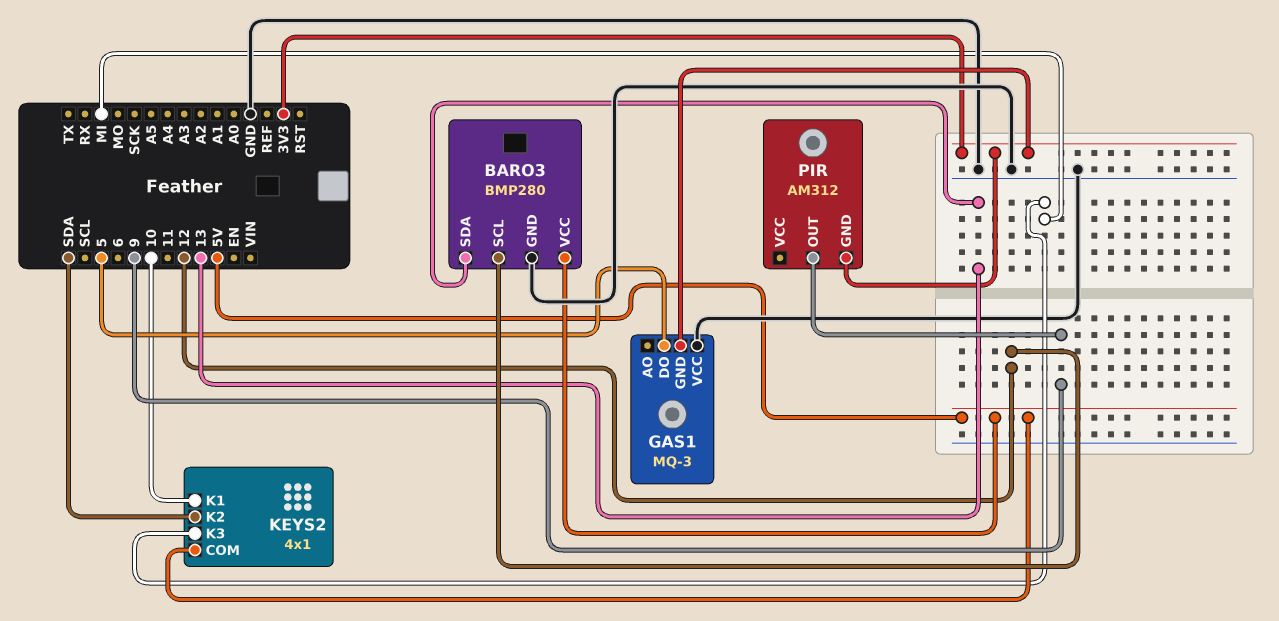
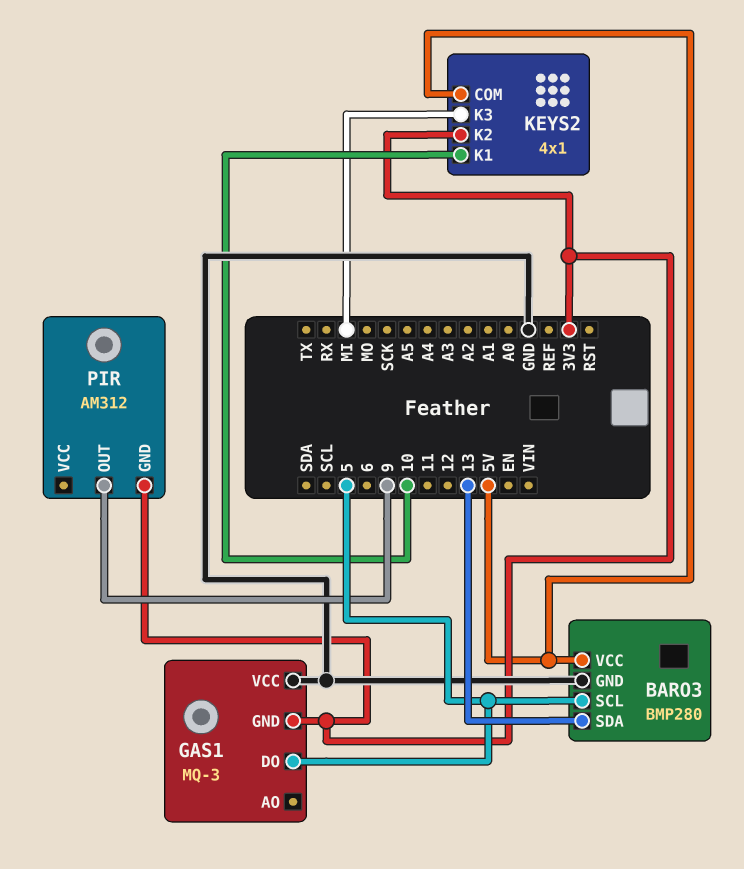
BARO3 pin SCL: 12 -> 5
KEYS2 pin K2: SDA -> 3V3

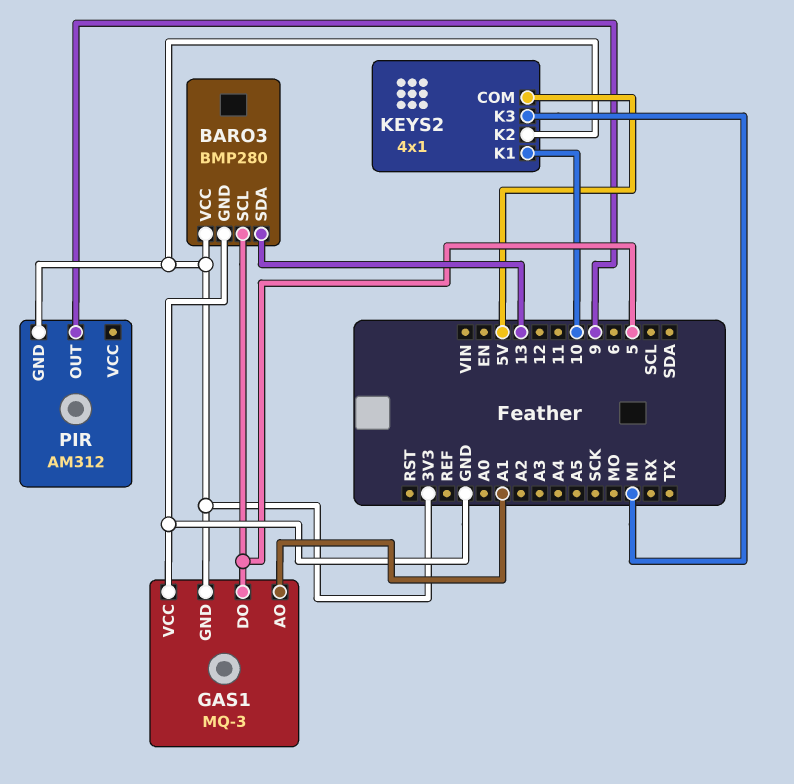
BARO3 pin VCC: 5V -> 3V3
GAS1 pin AO: none -> A1

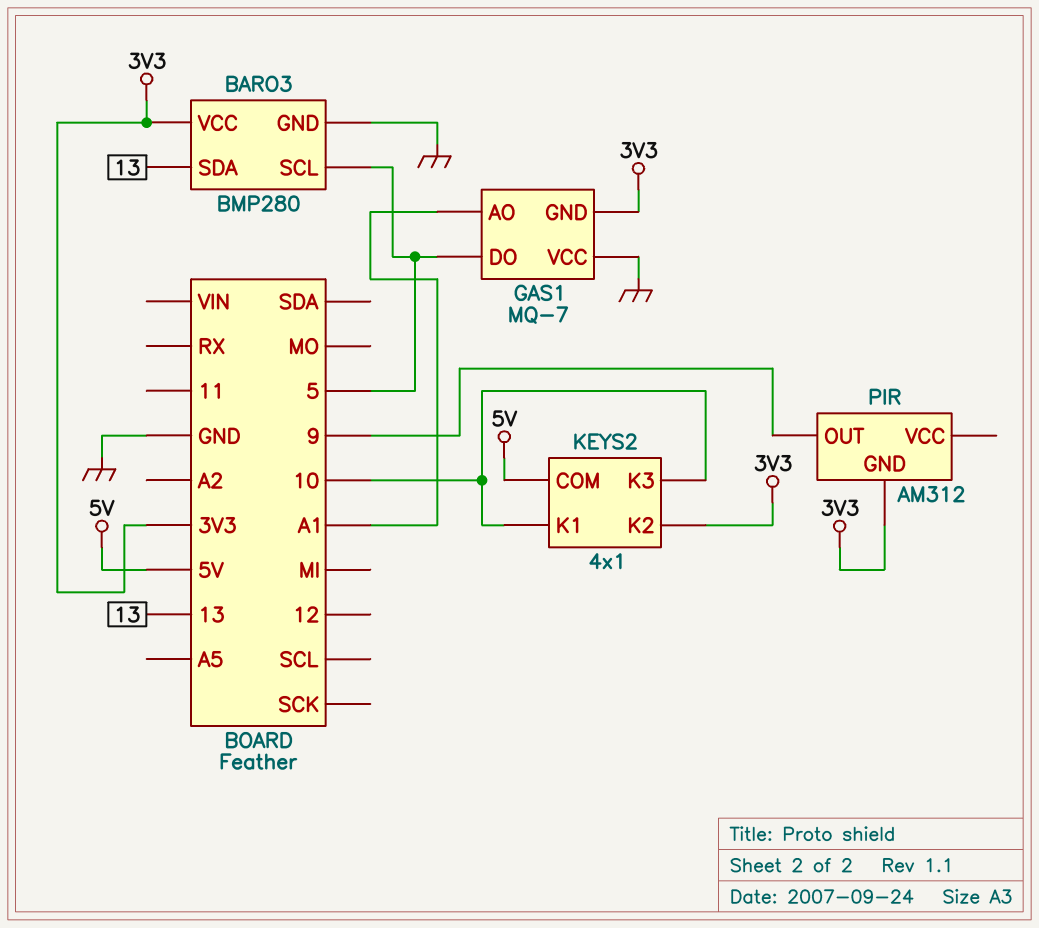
GAS1: MQ-3 -> MQ-7
KEYS2 pin K3: MI -> 10

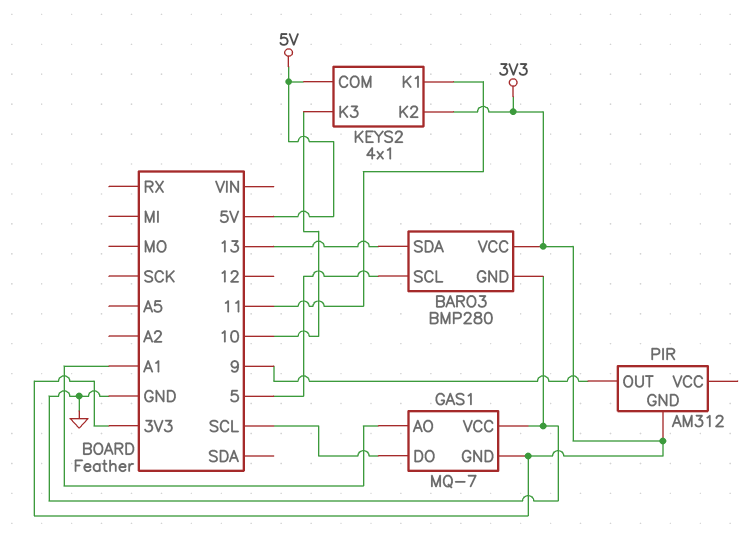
GAS1 pin DO: 5 -> SCL
KEYS2 pin K1: 10 -> 11

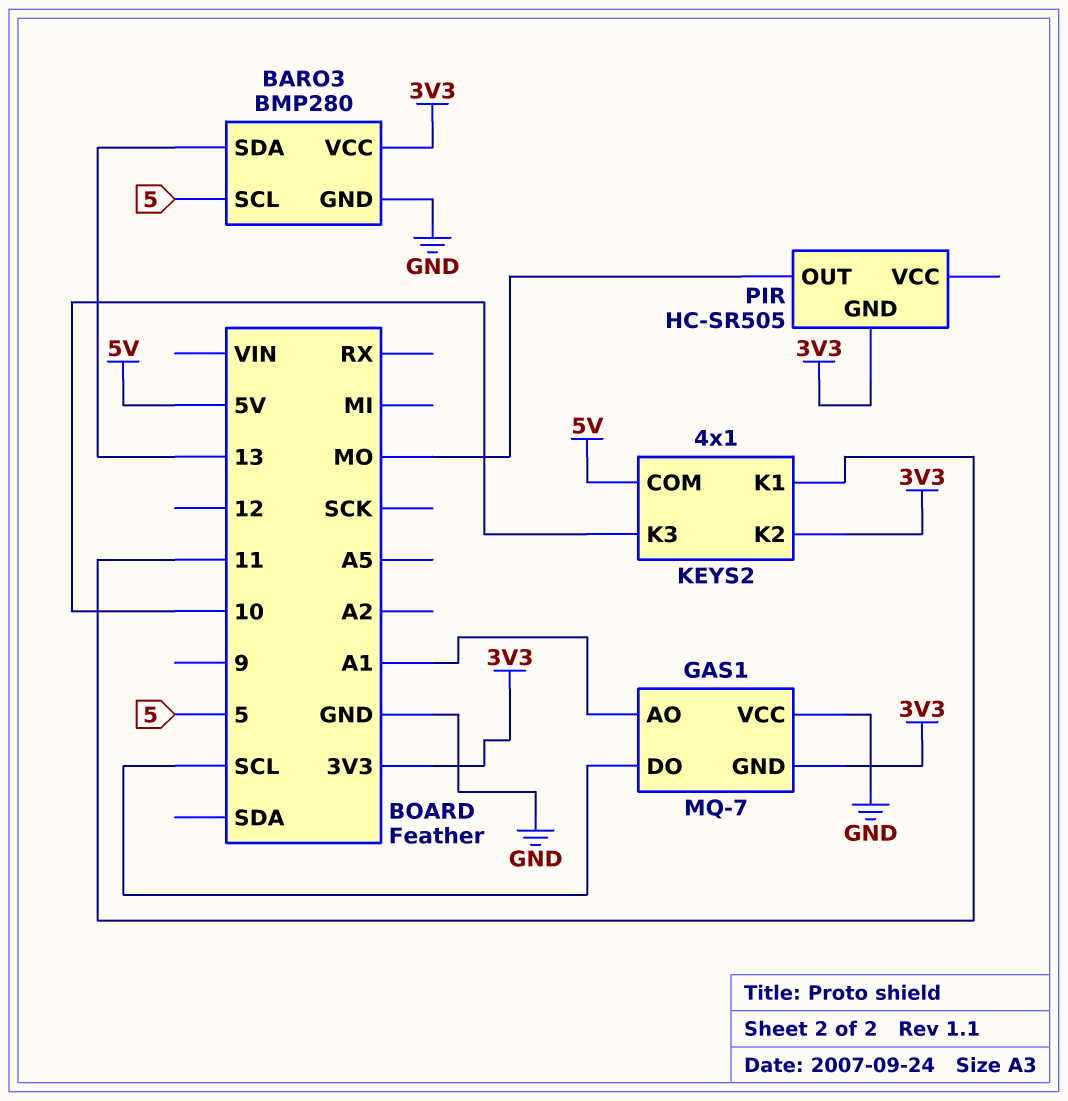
PIR: AM312 -> HC-SR505
PIR pin OUT: 9 -> MO

